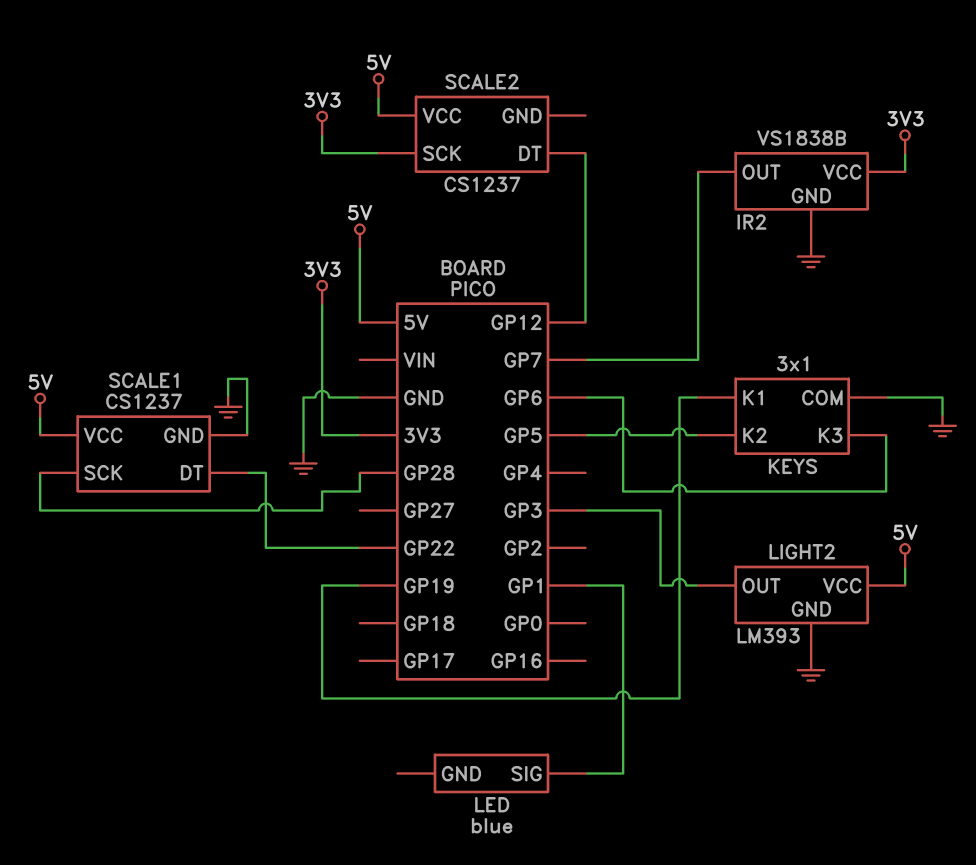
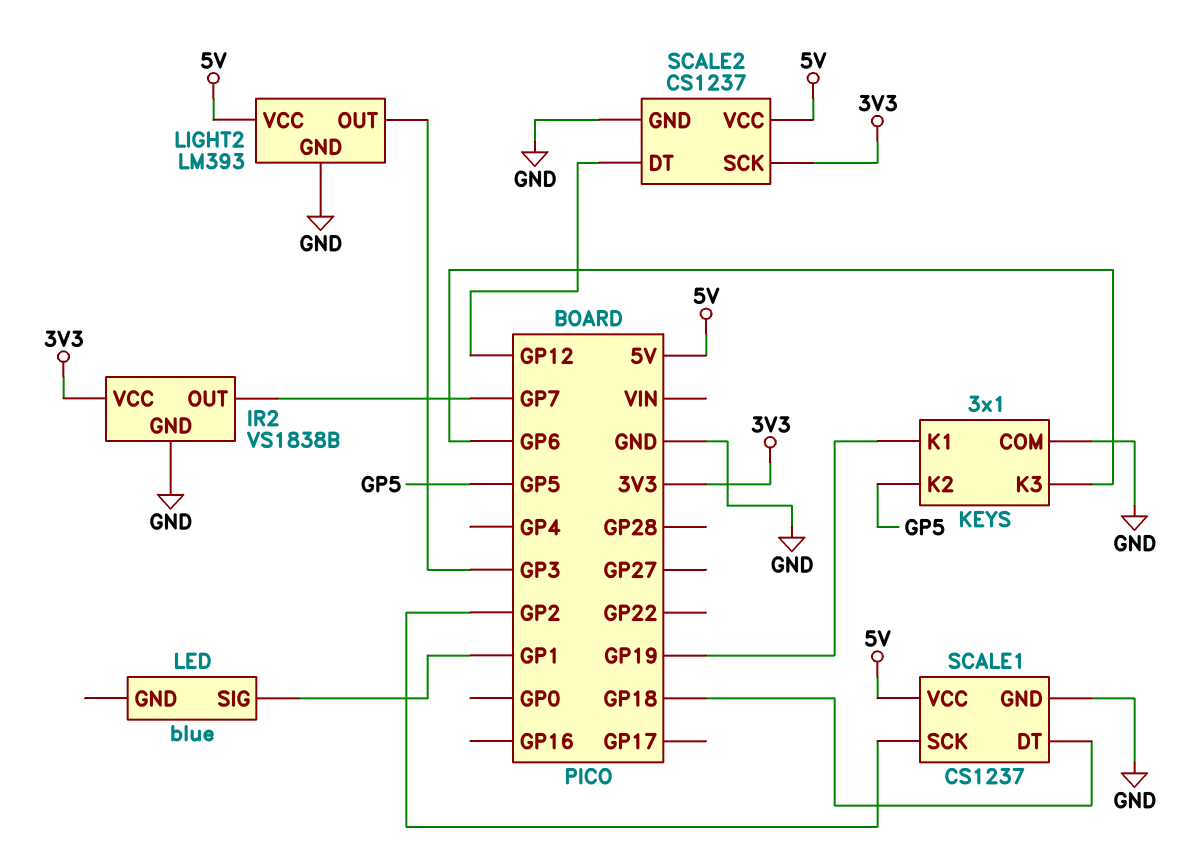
SCALE1 pin DT: GP22 -> GP18
SCALE1 pin SCK: GP28 -> GP2
SCALE2 pin GND: none -> GND

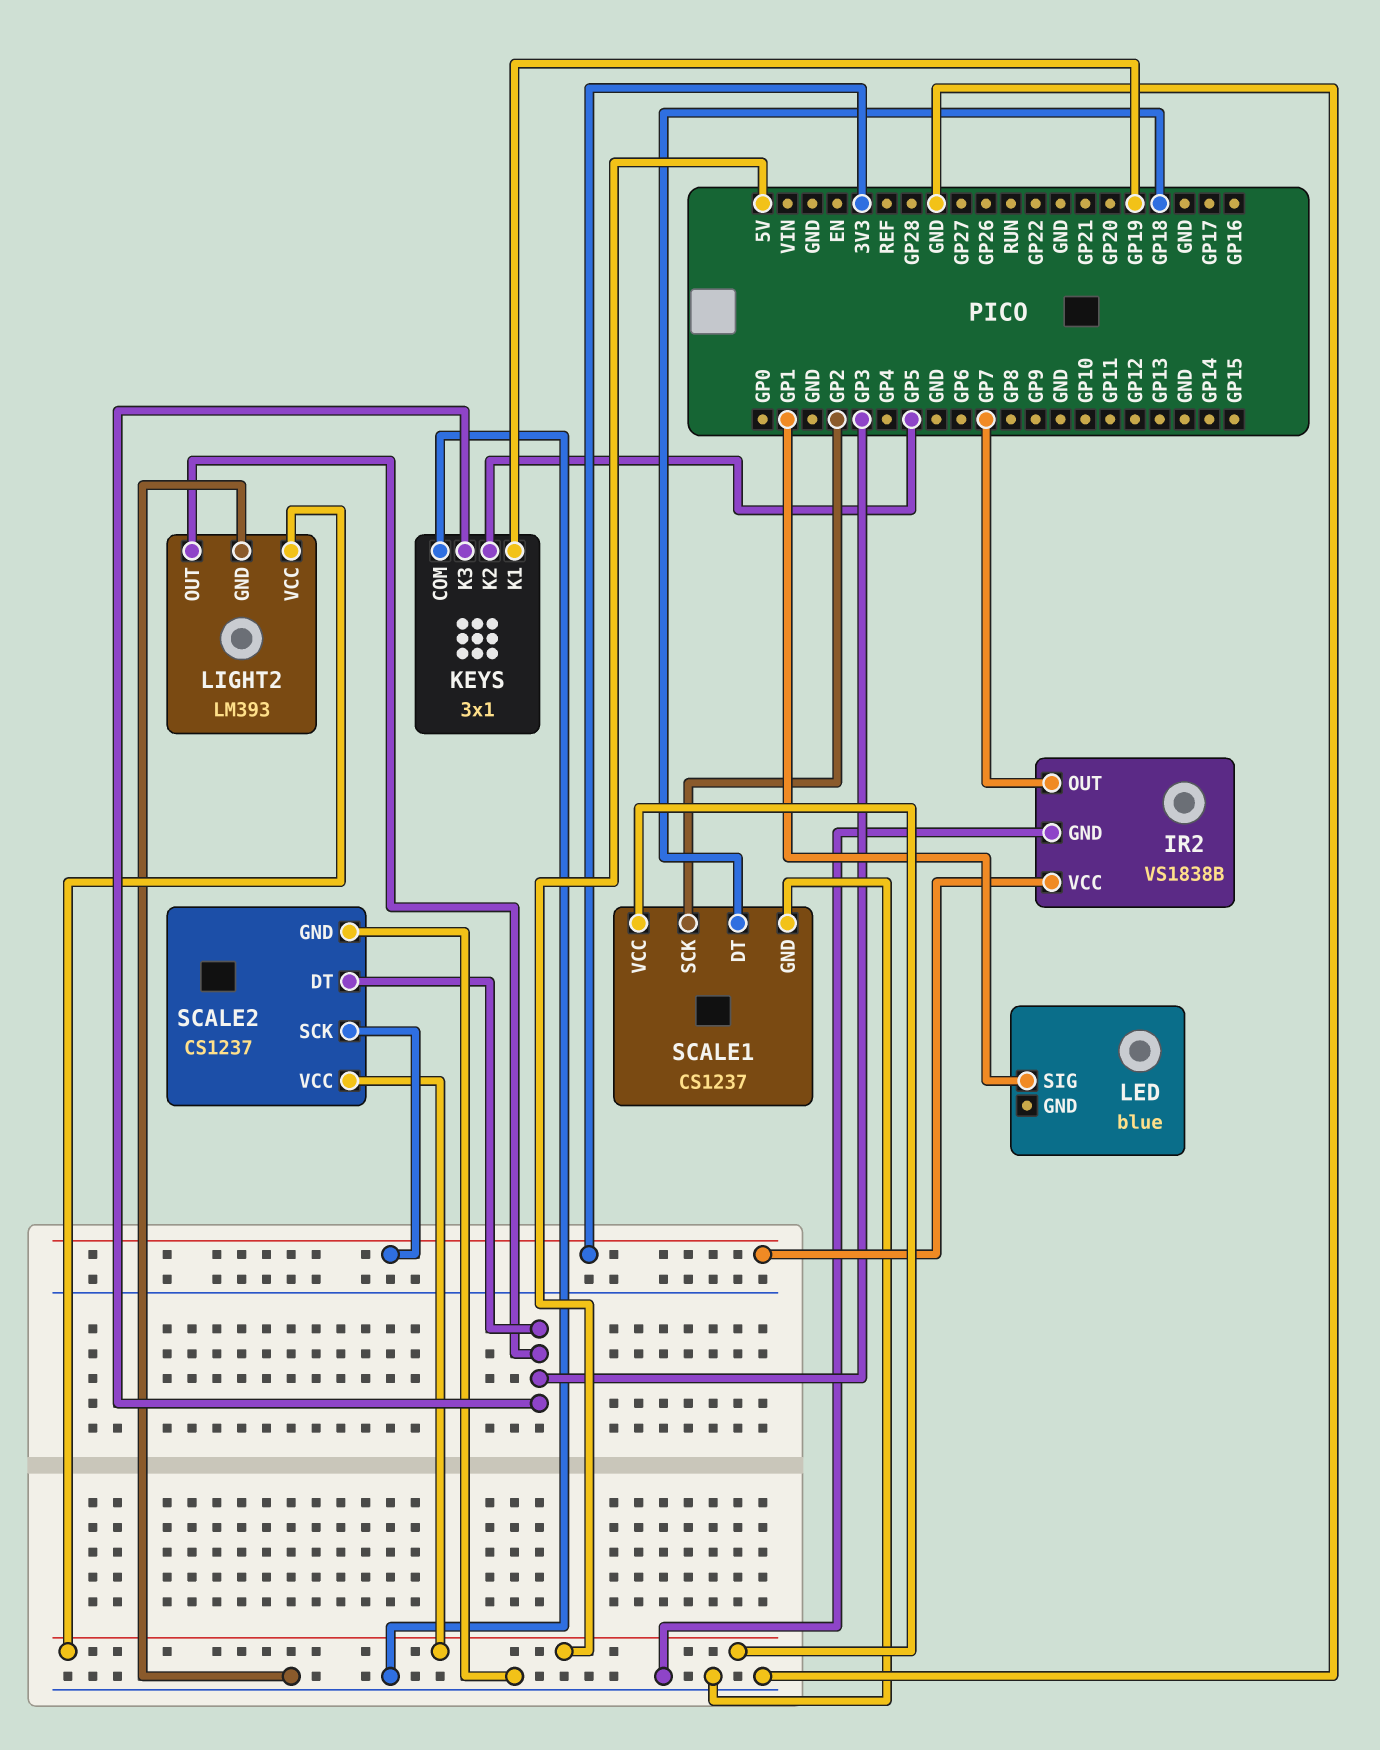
KEYS pin K3: GP6 -> GP3
SCALE2 pin DT: GP12 -> GP3

